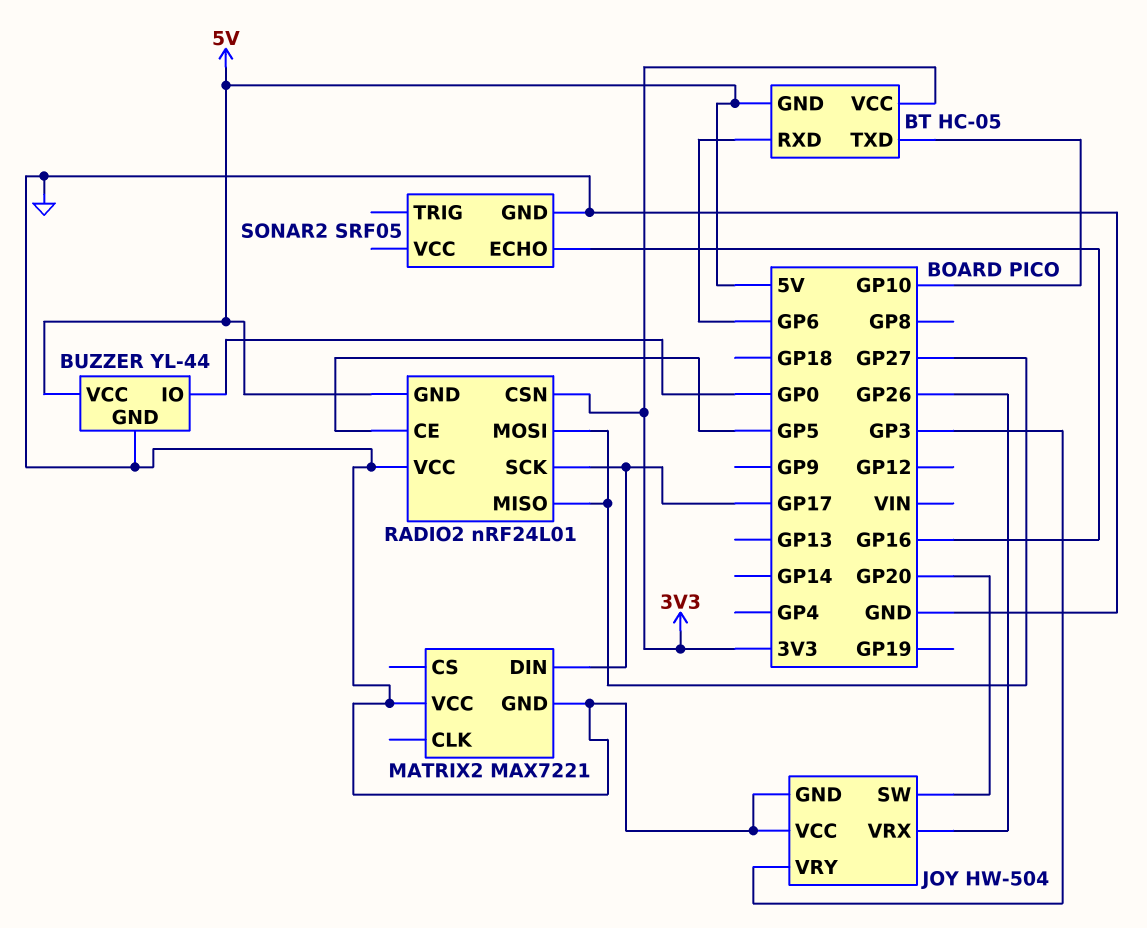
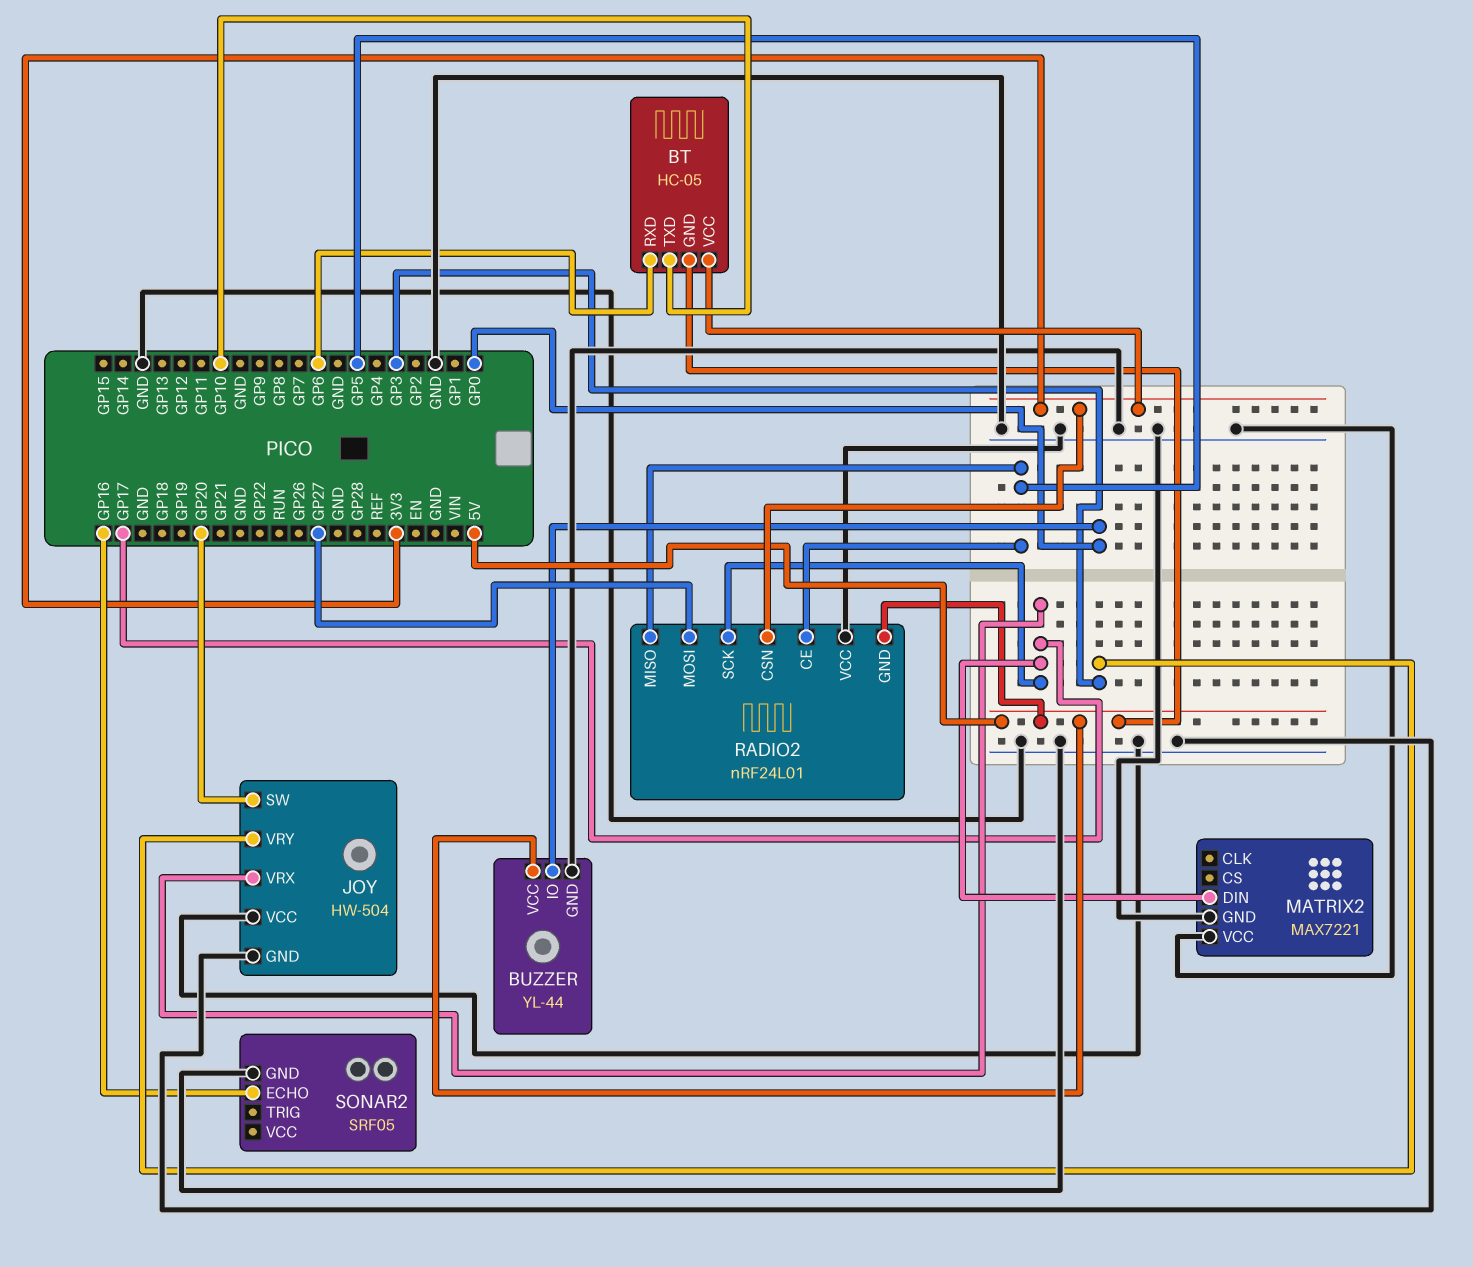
JOY pin VRX: GP26 -> GP17
RADIO2 pin MISO: GP27 -> GP5

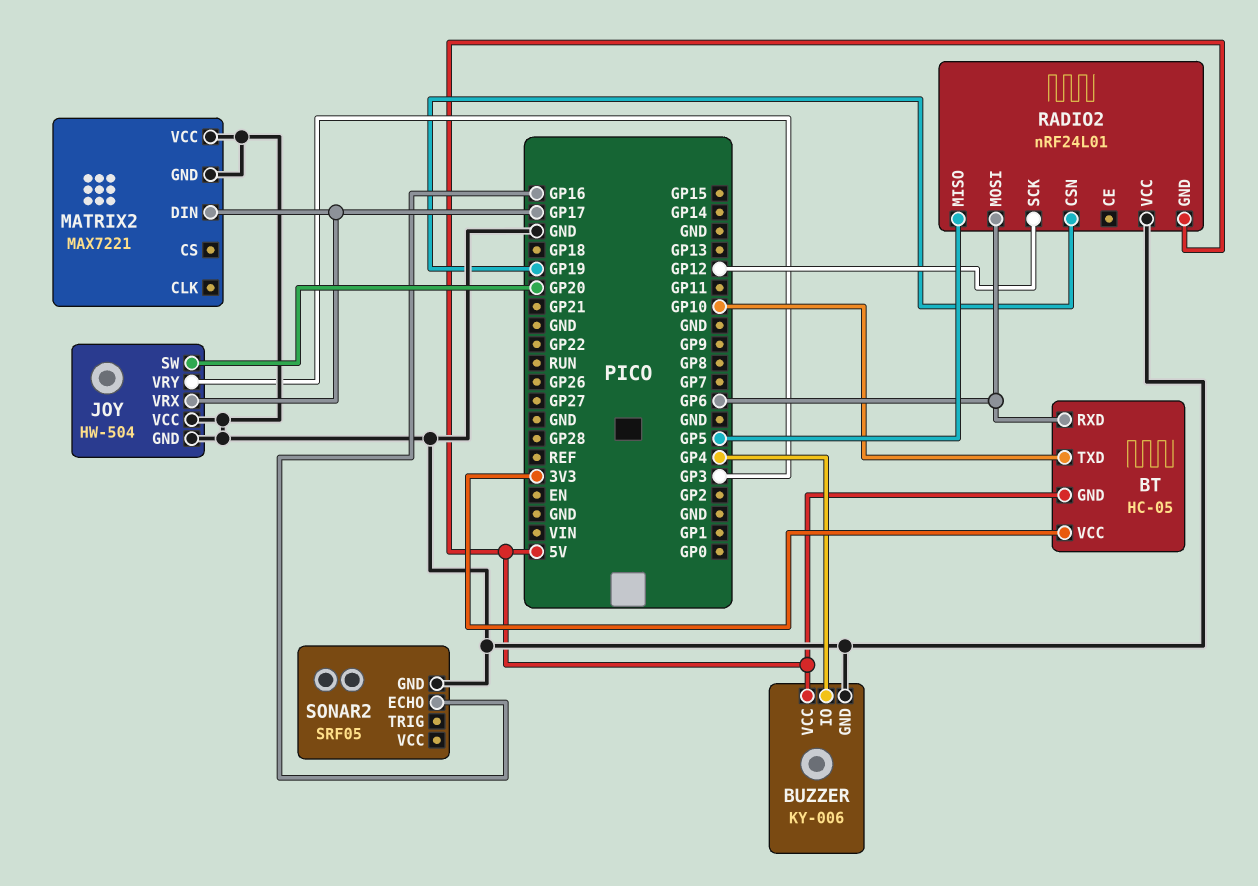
BUZZER: YL-44 -> KY-006
BUZZER pin IO: GP0 -> GP4
RADIO2 pin CE: GP5 -> none
RADIO2 pin CSN: 3V3 -> GP19
RADIO2 pin MOSI: GP27 -> GP6
RADIO2 pin SCK: GP17 -> GP12

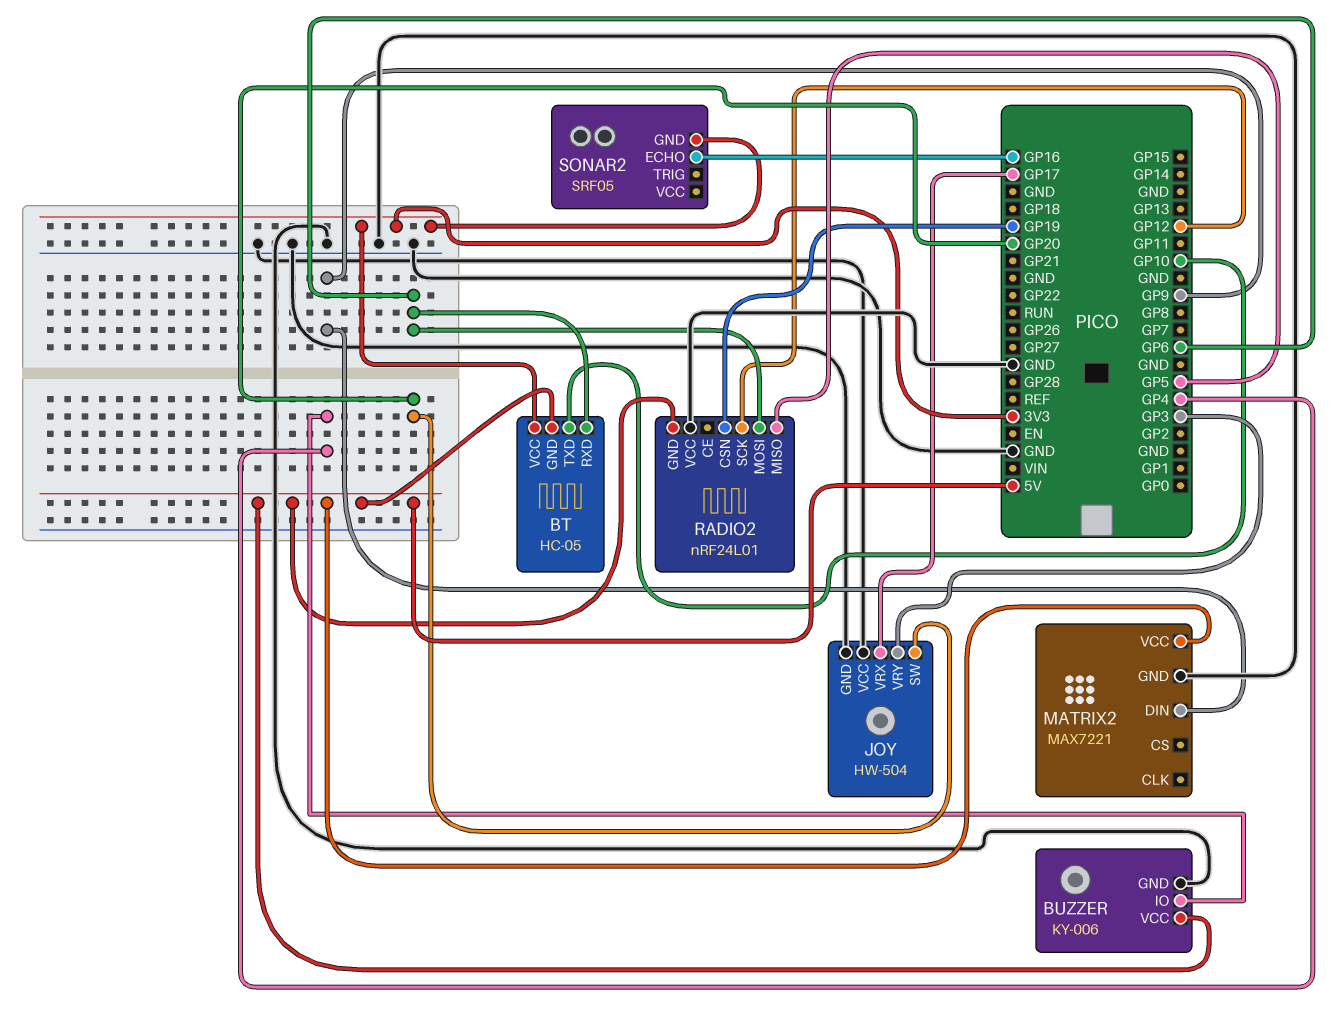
MATRIX2 pin DIN: GP17 -> GP9
MATRIX2 pin VCC: GND -> 5V
SONAR2 pin GND: GND -> 3V3

